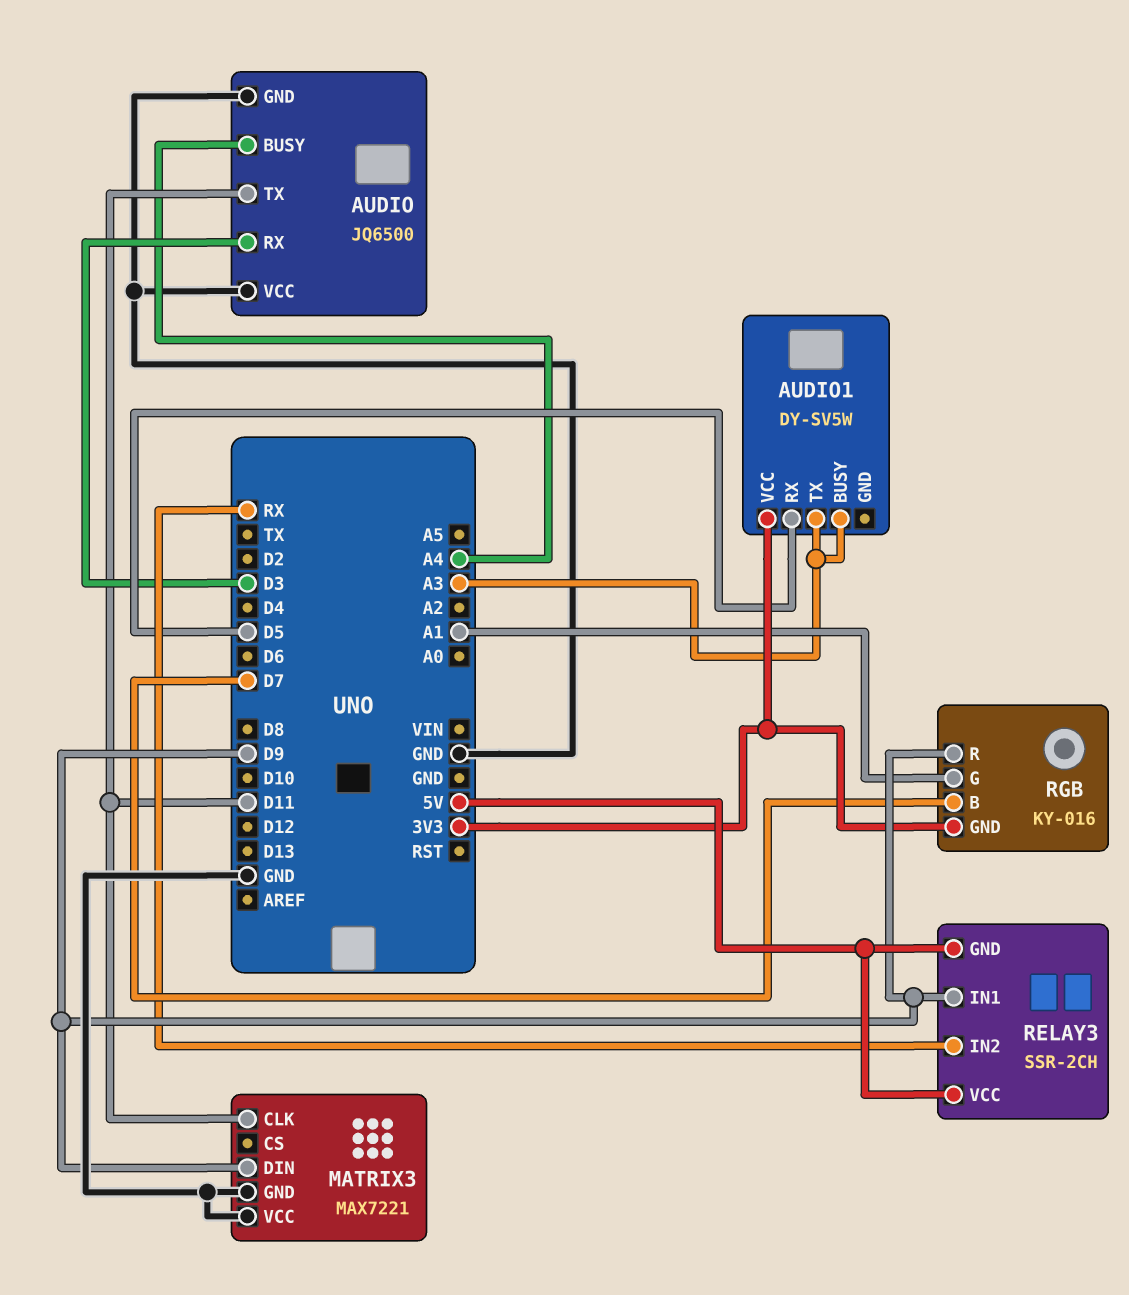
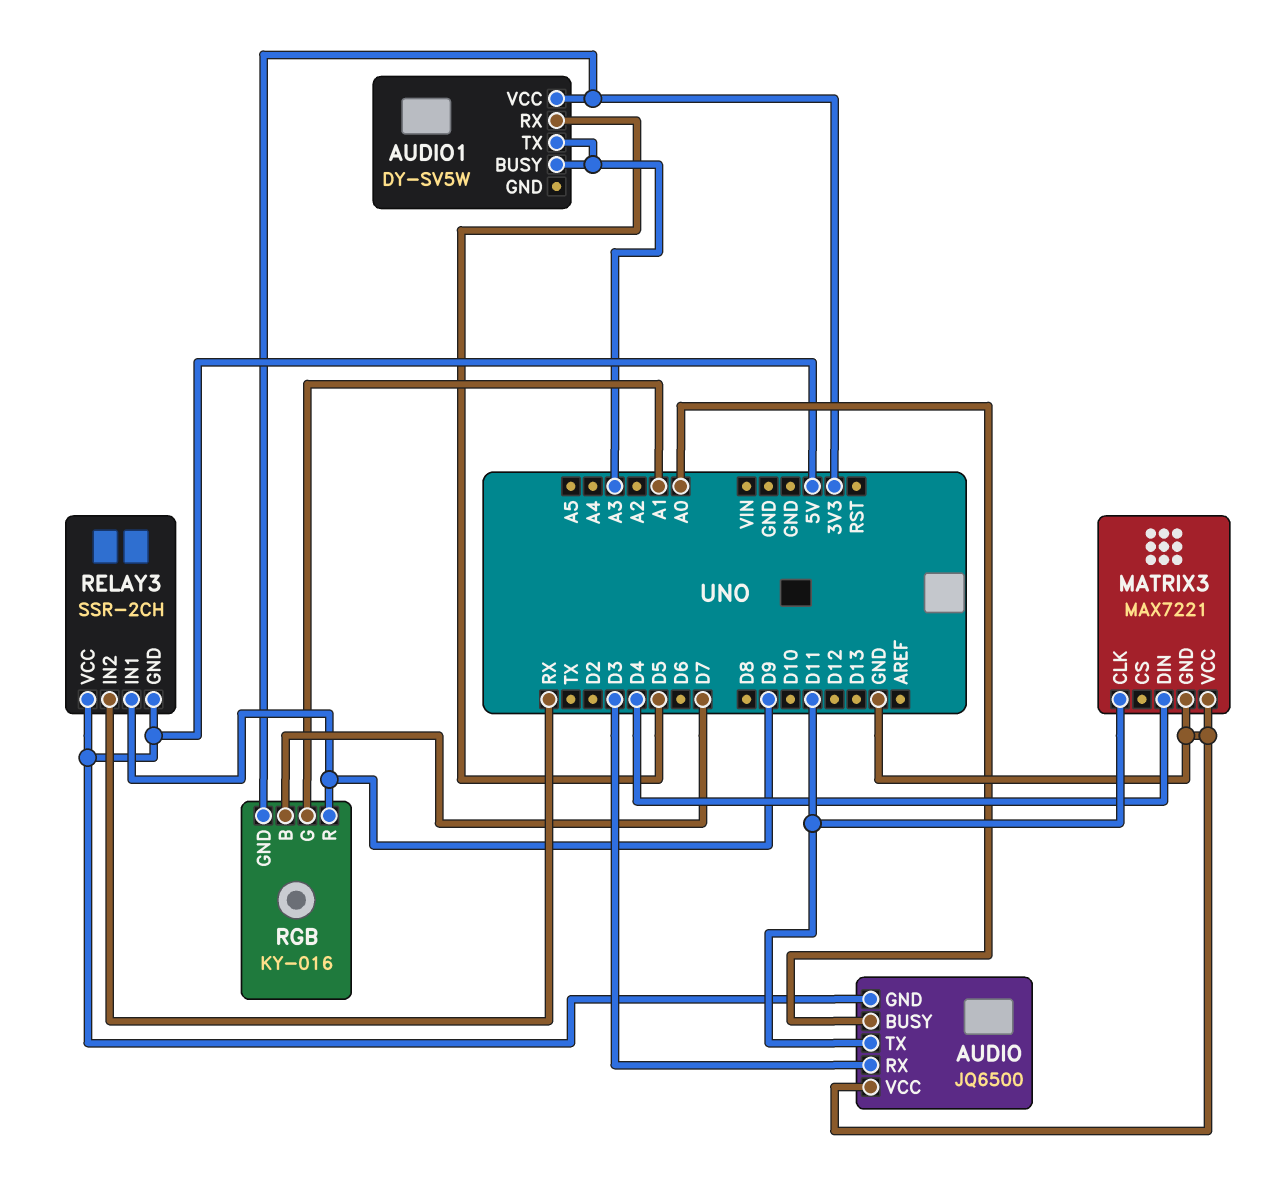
AUDIO pin BUSY: A4 -> A0
AUDIO pin GND: GND -> 5V
MATRIX3 pin DIN: D9 -> D4

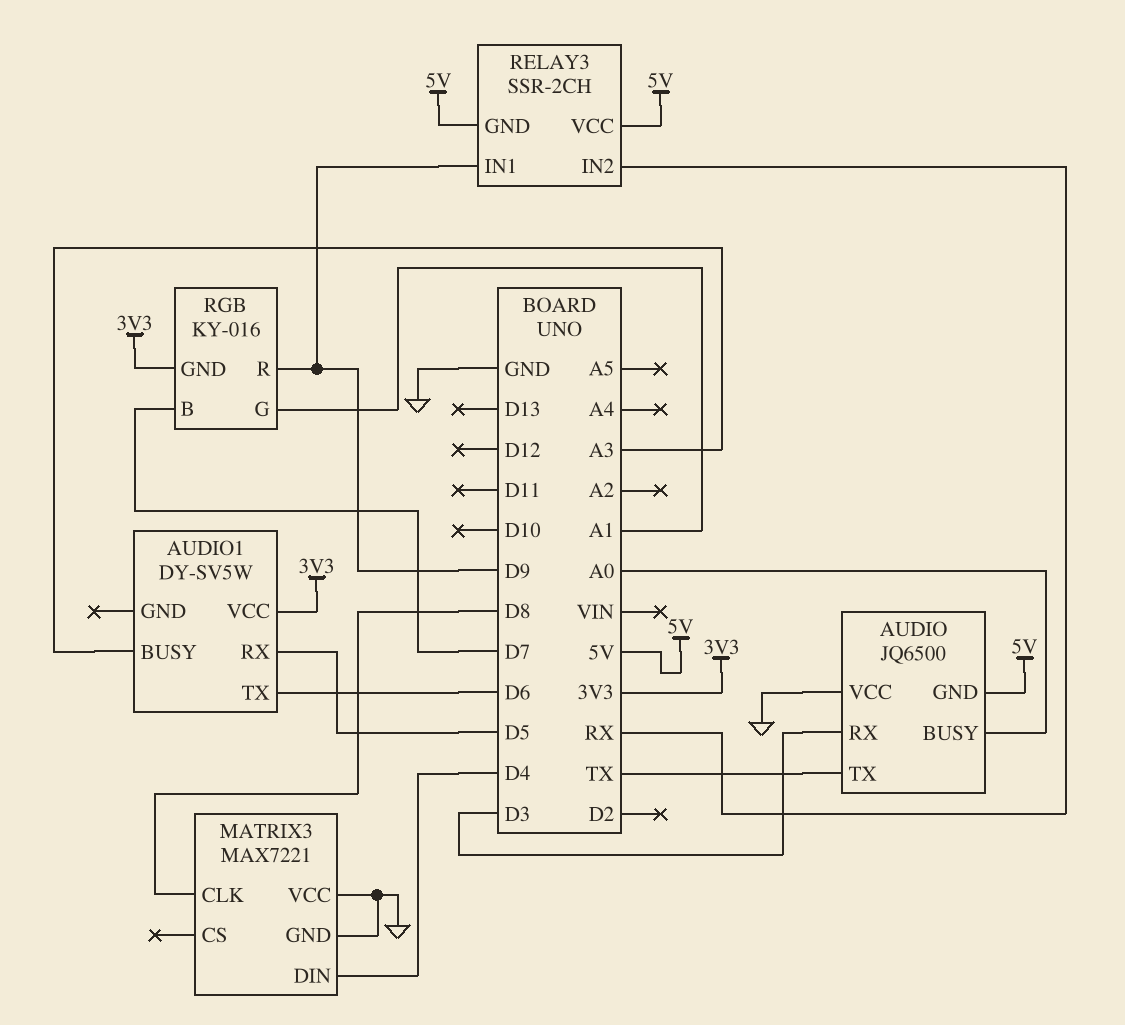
AUDIO pin TX: D11 -> TX
AUDIO1 pin TX: A3 -> D6
MATRIX3 pin CLK: D11 -> D8

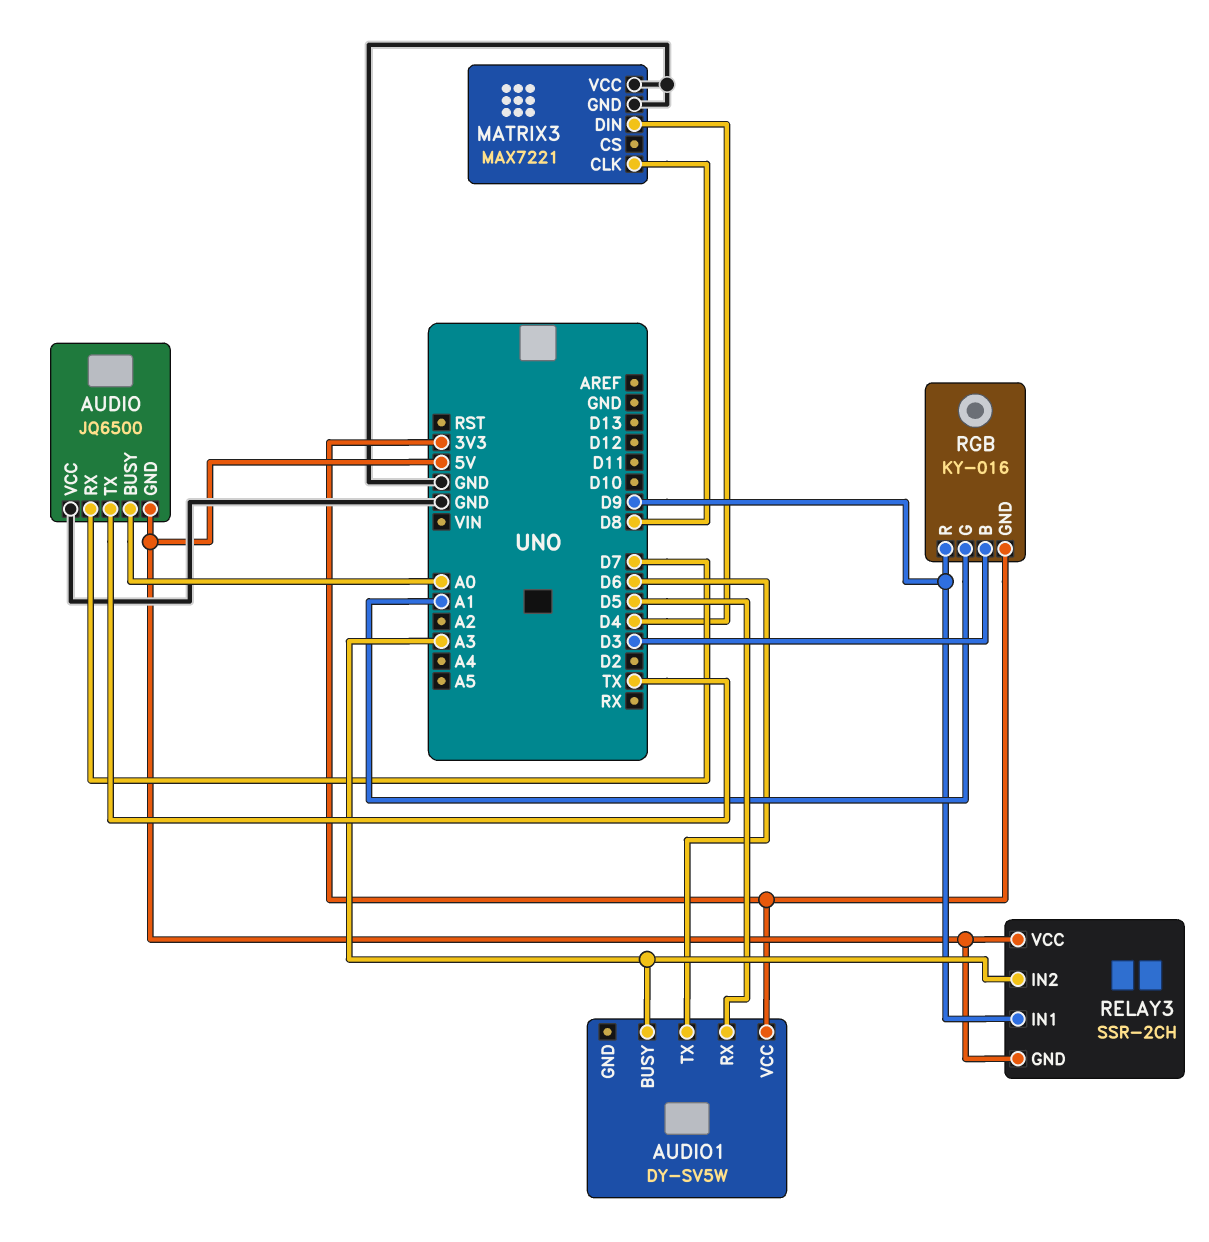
AUDIO pin RX: D3 -> D7
RELAY3 pin IN2: RX -> A3
RGB pin B: D7 -> D3

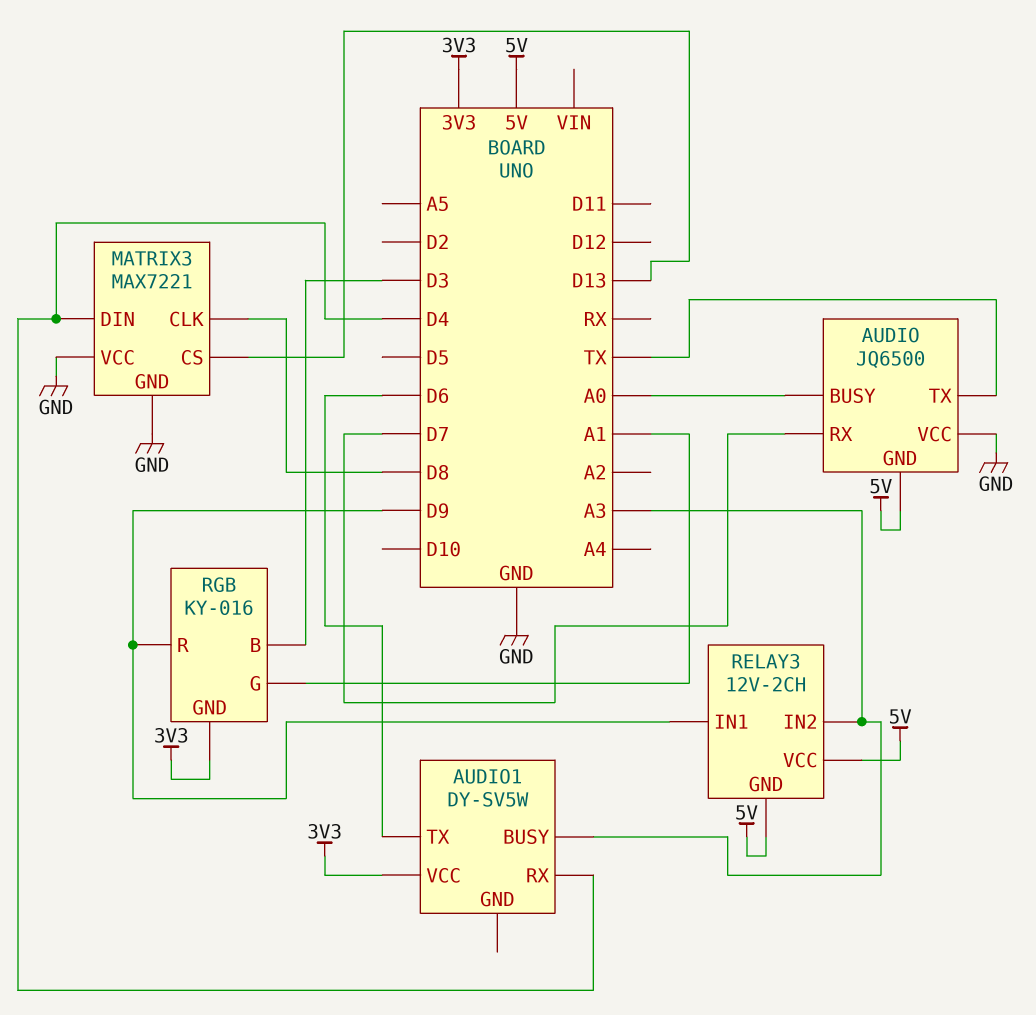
AUDIO1 pin RX: D5 -> D4
MATRIX3 pin CS: none -> D13
RELAY3: SSR-2CH -> 12V-2CH

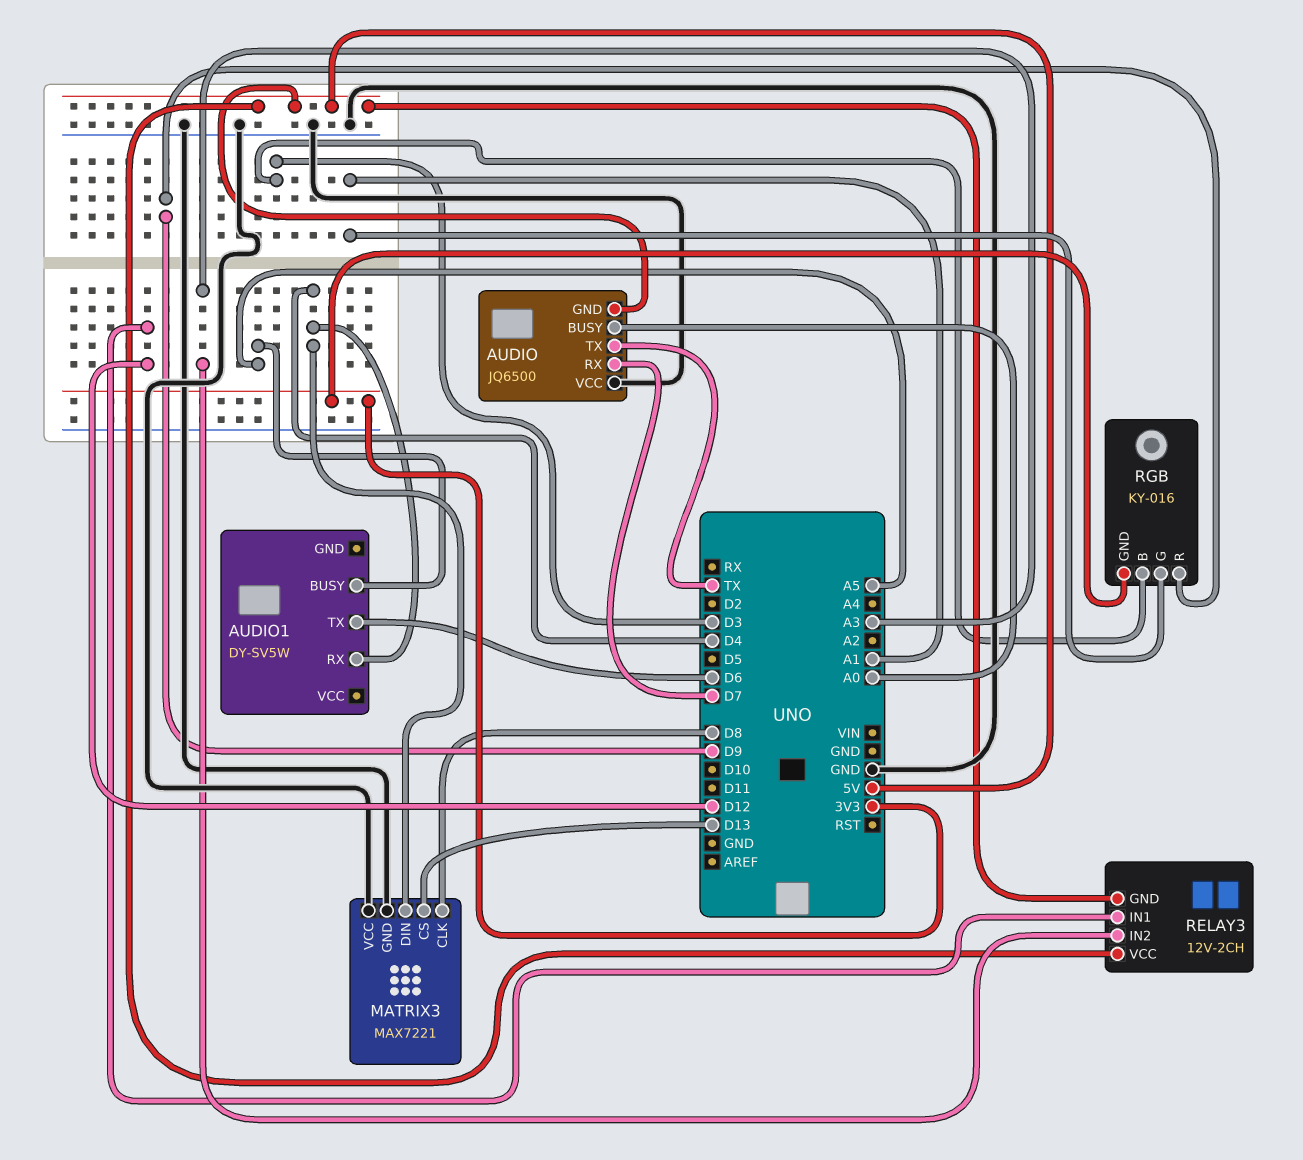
AUDIO1 pin BUSY: A3 -> A5
AUDIO1 pin VCC: 3V3 -> none
RELAY3 pin IN1: D9 -> D12

